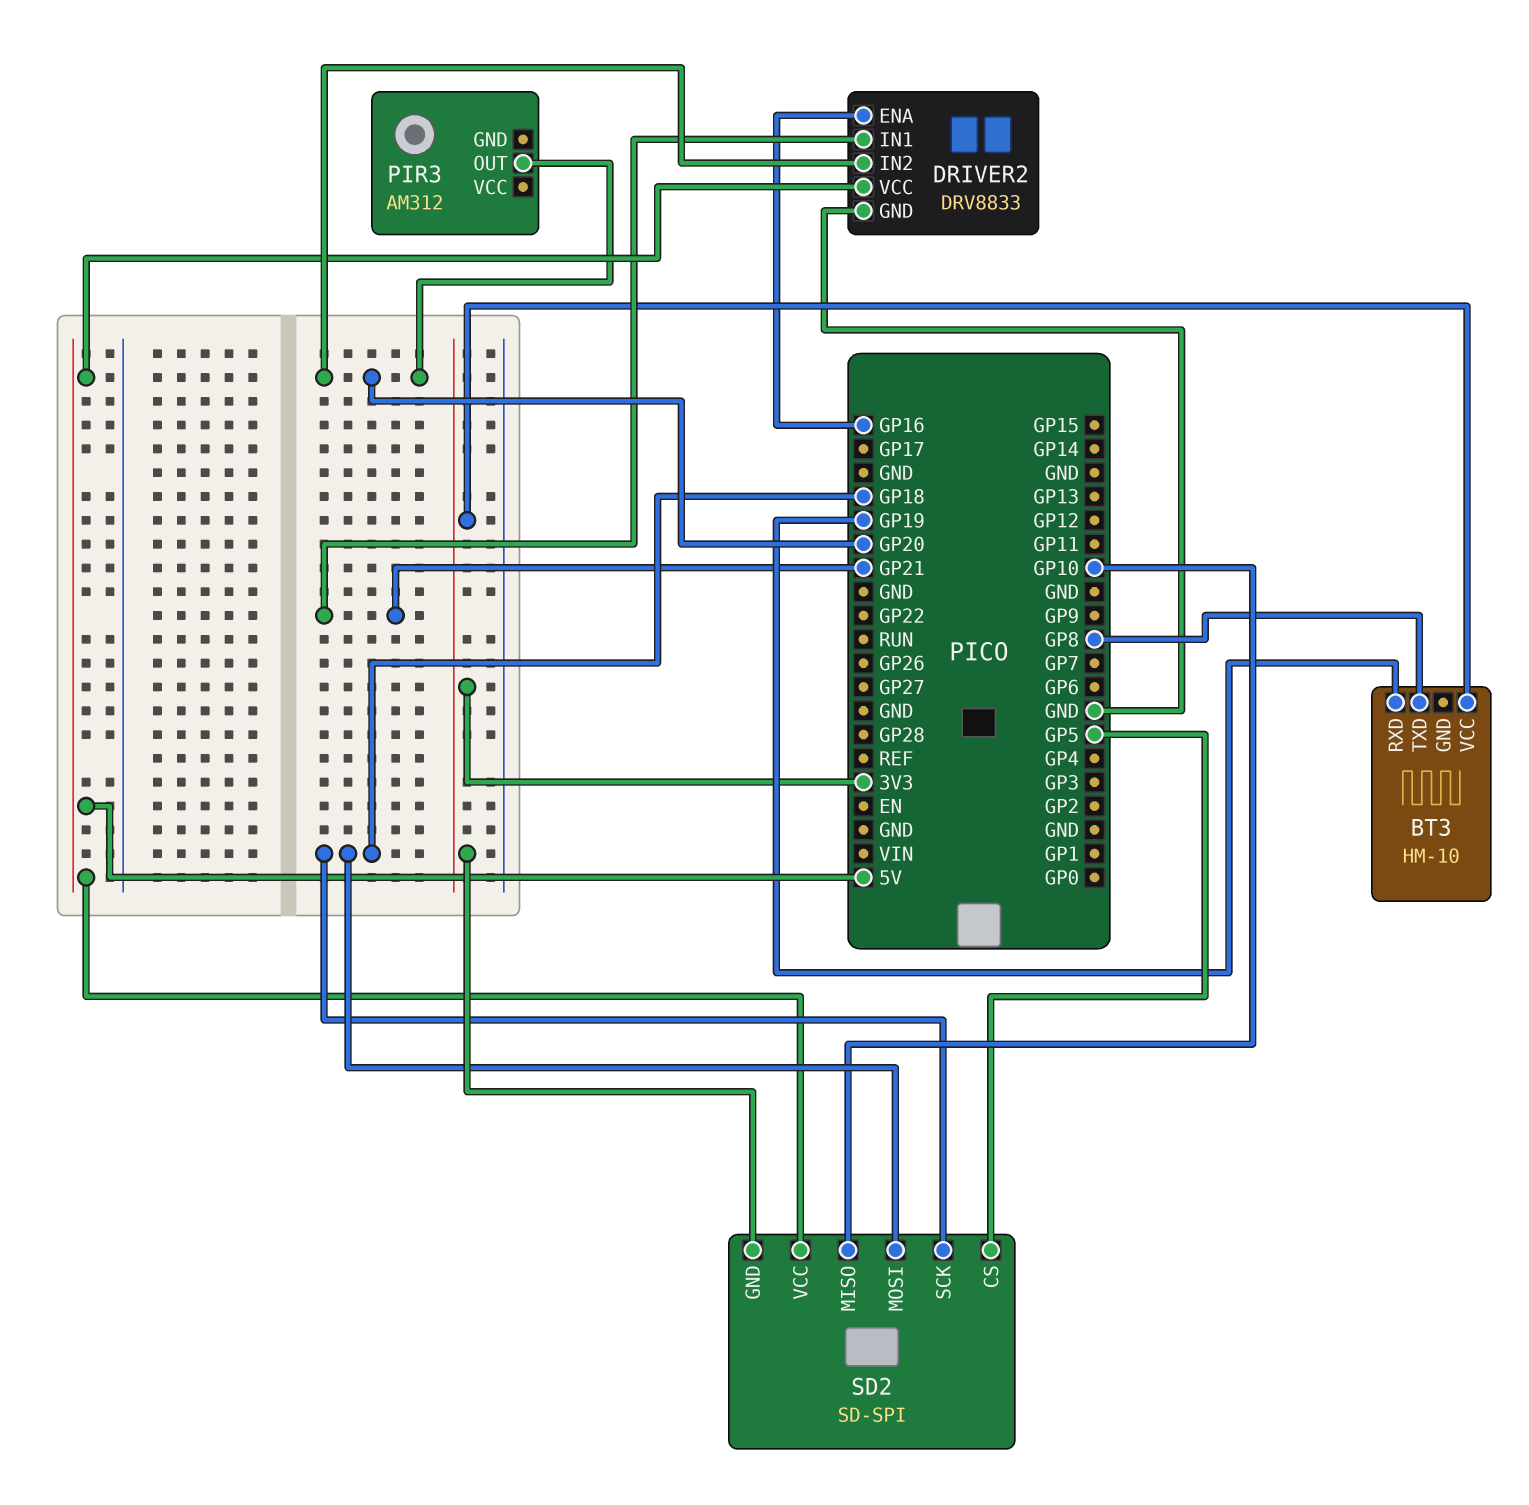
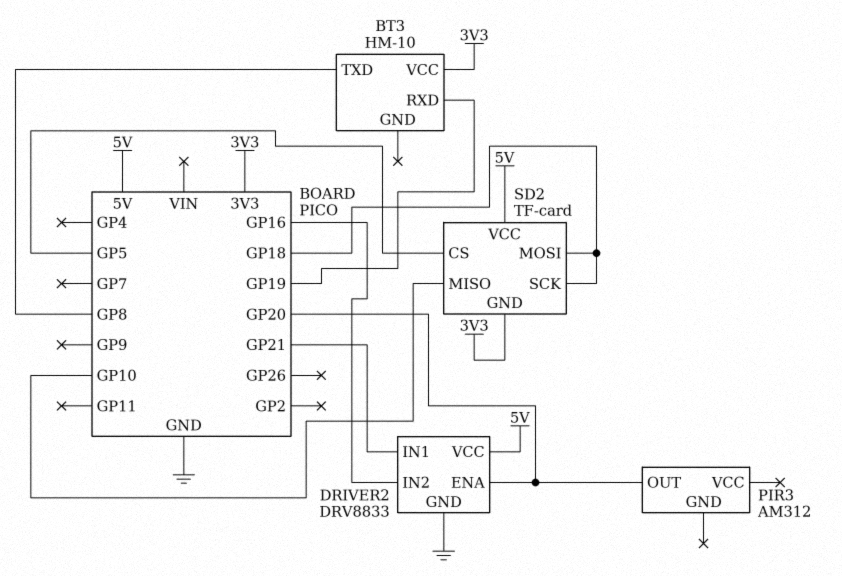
DRIVER2 pin ENA: GP16 -> GP20
DRIVER2 pin IN2: GP20 -> GP16
SD2: SD-SPI -> TF-card

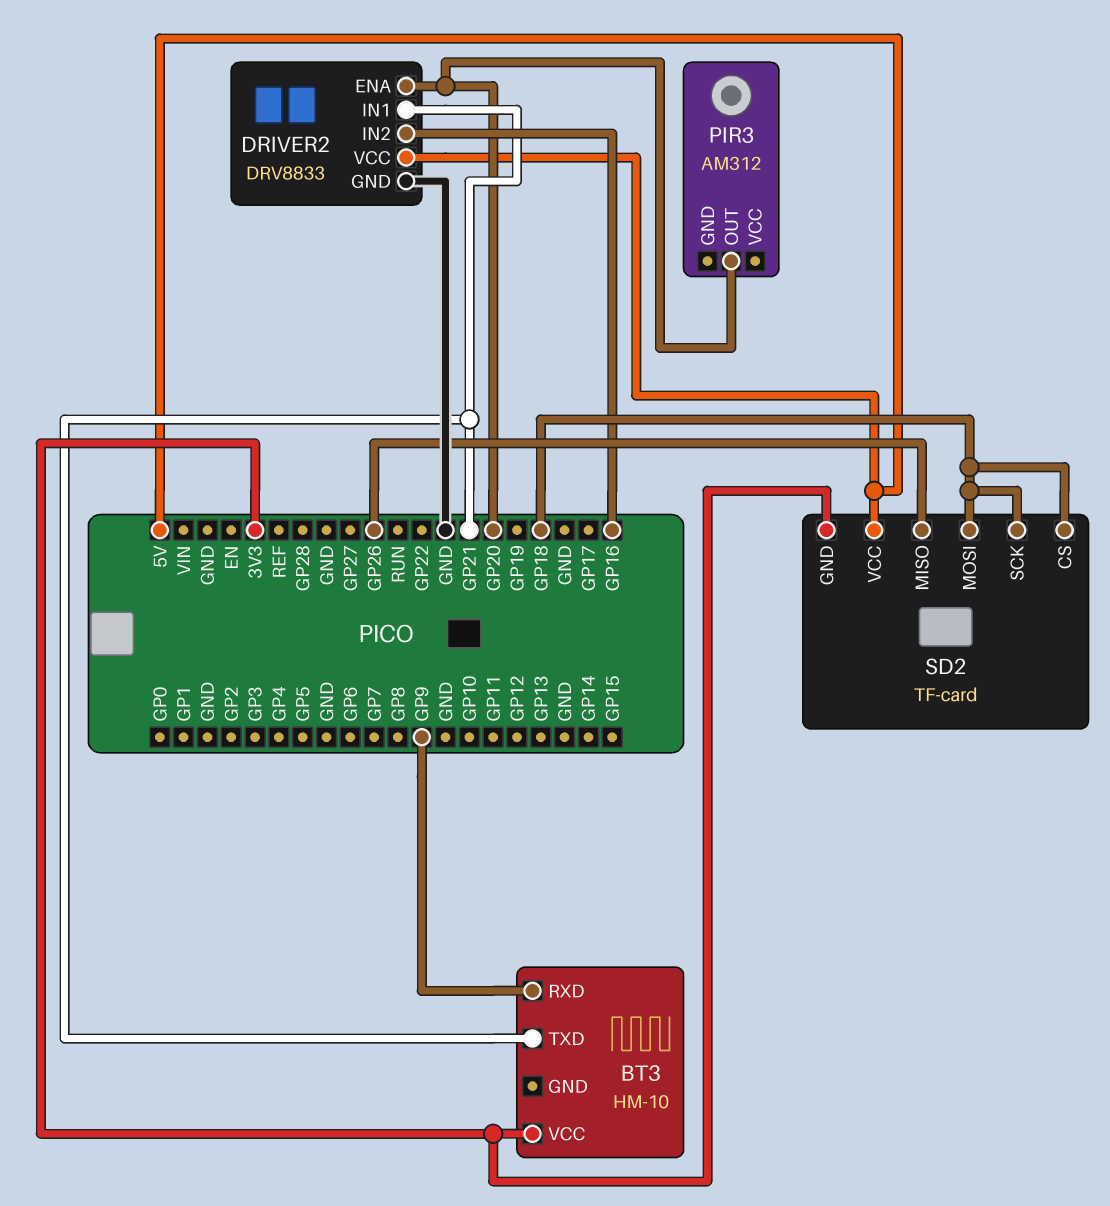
BT3 pin RXD: GP19 -> GP9
BT3 pin TXD: GP8 -> GP21
SD2 pin CS: GP5 -> GP18
SD2 pin MISO: GP10 -> GP26

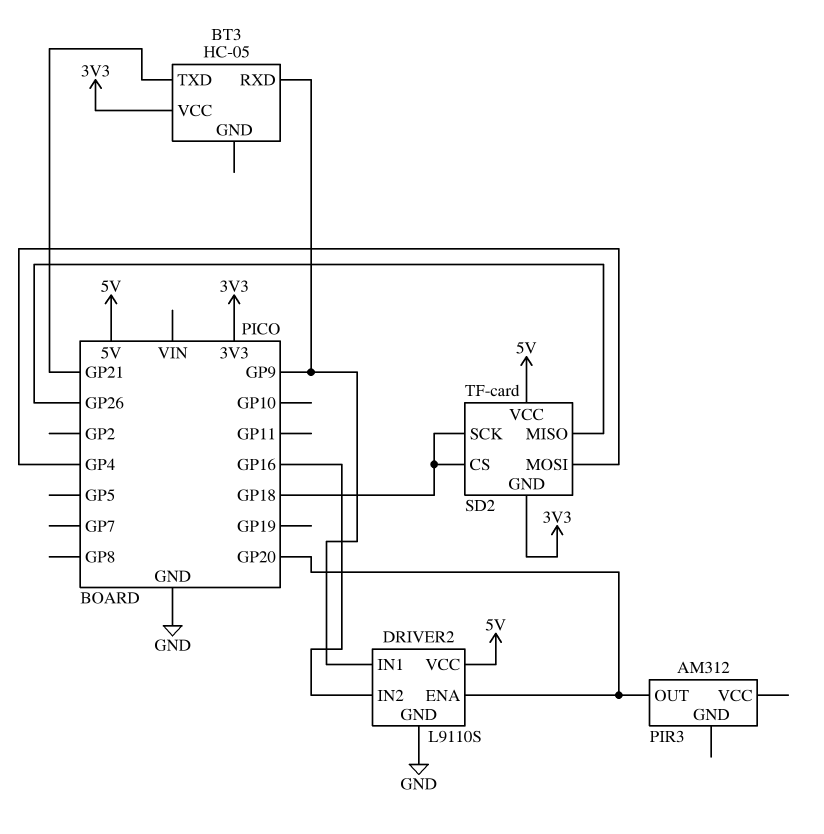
BT3: HM-10 -> HC-05
DRIVER2: DRV8833 -> L9110S
DRIVER2 pin IN1: GP21 -> GP9
SD2 pin MOSI: GP18 -> GP4

